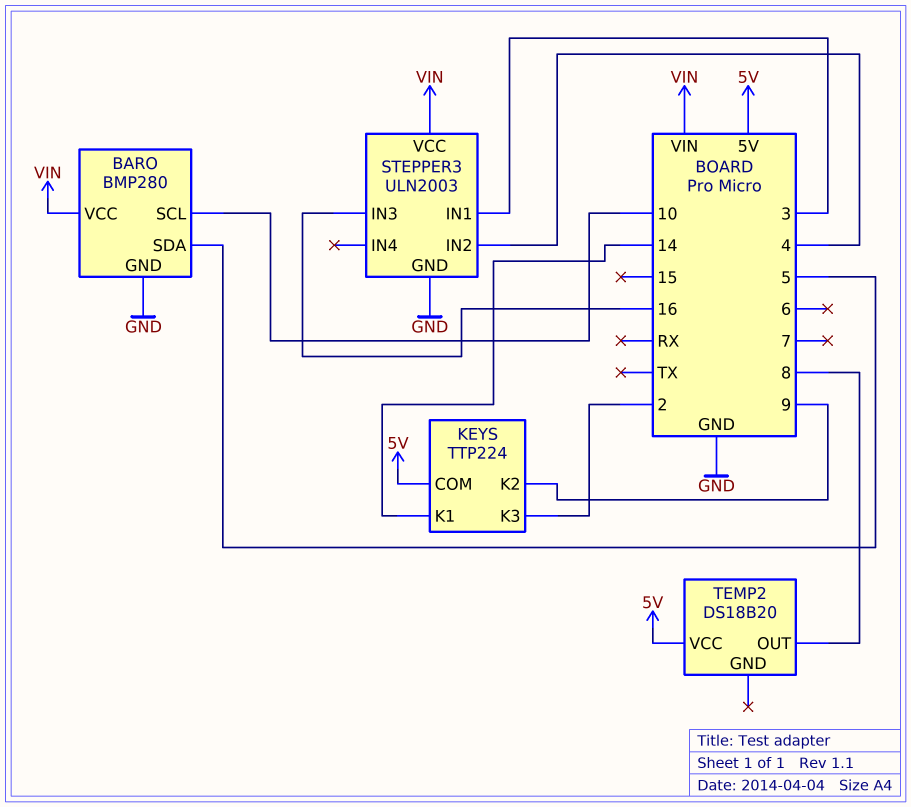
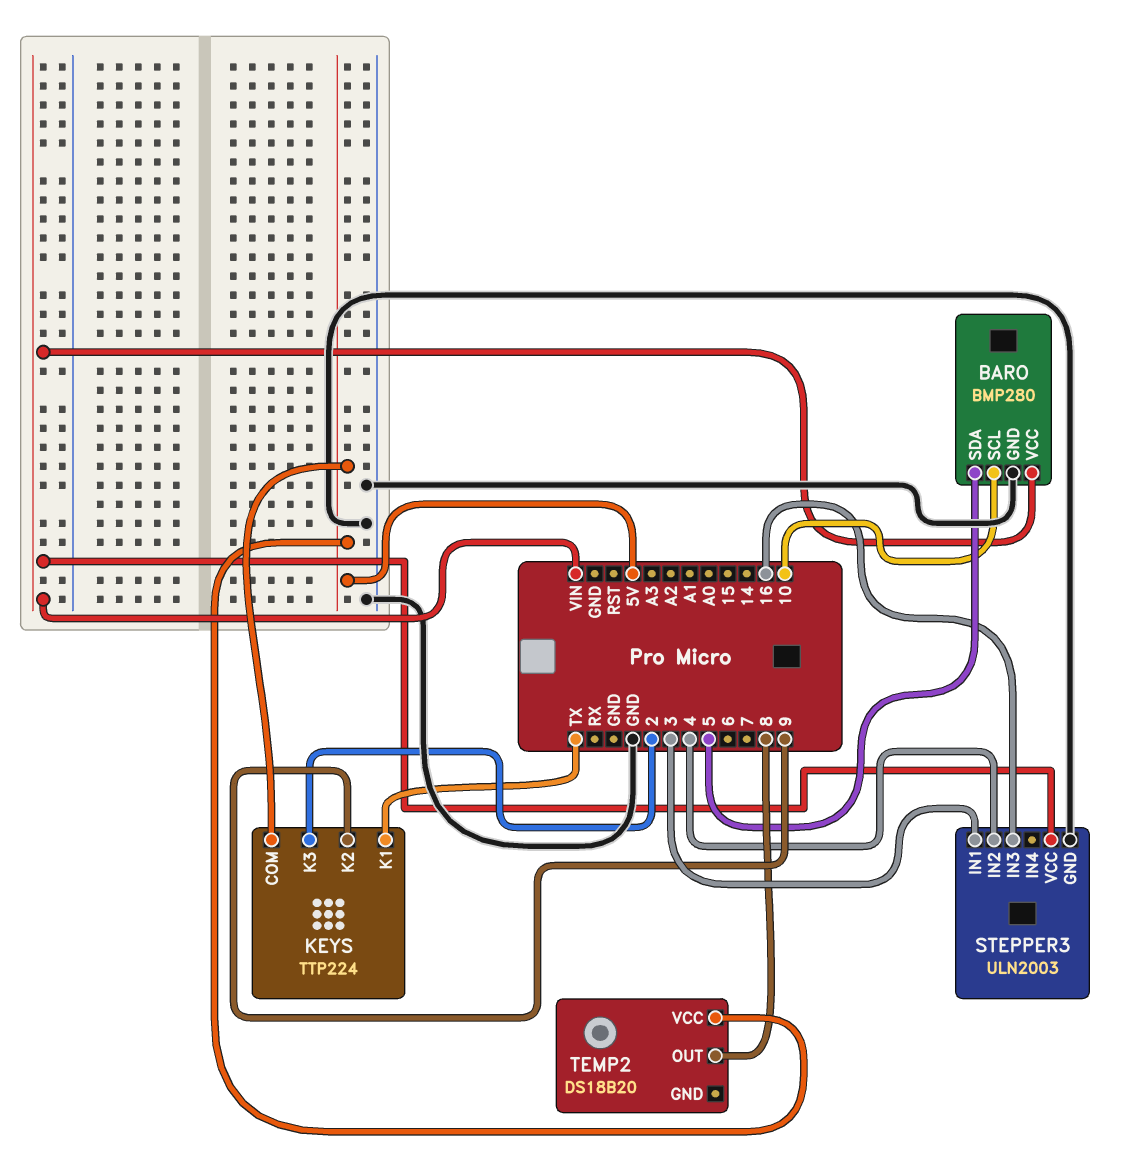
KEYS pin K1: 14 -> TX

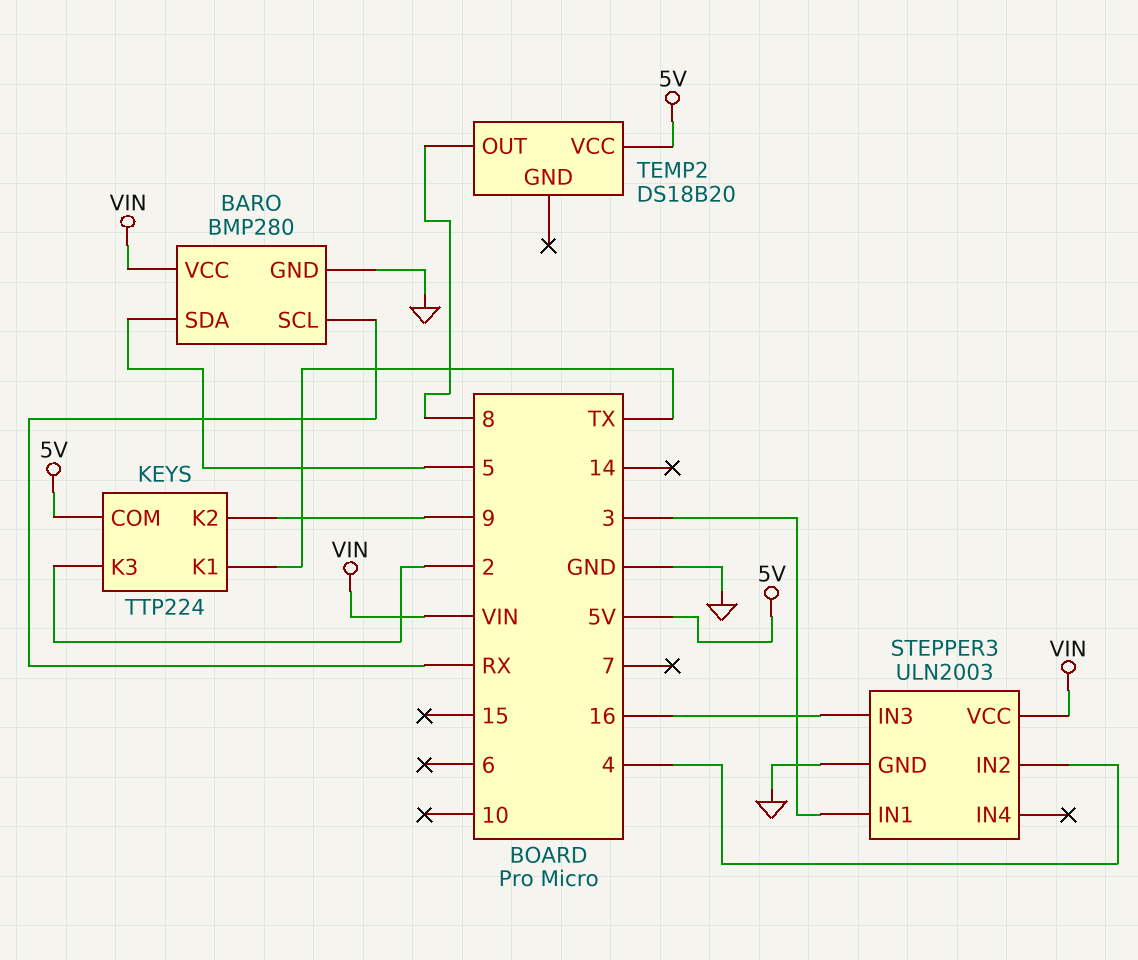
BARO pin SCL: 10 -> RX

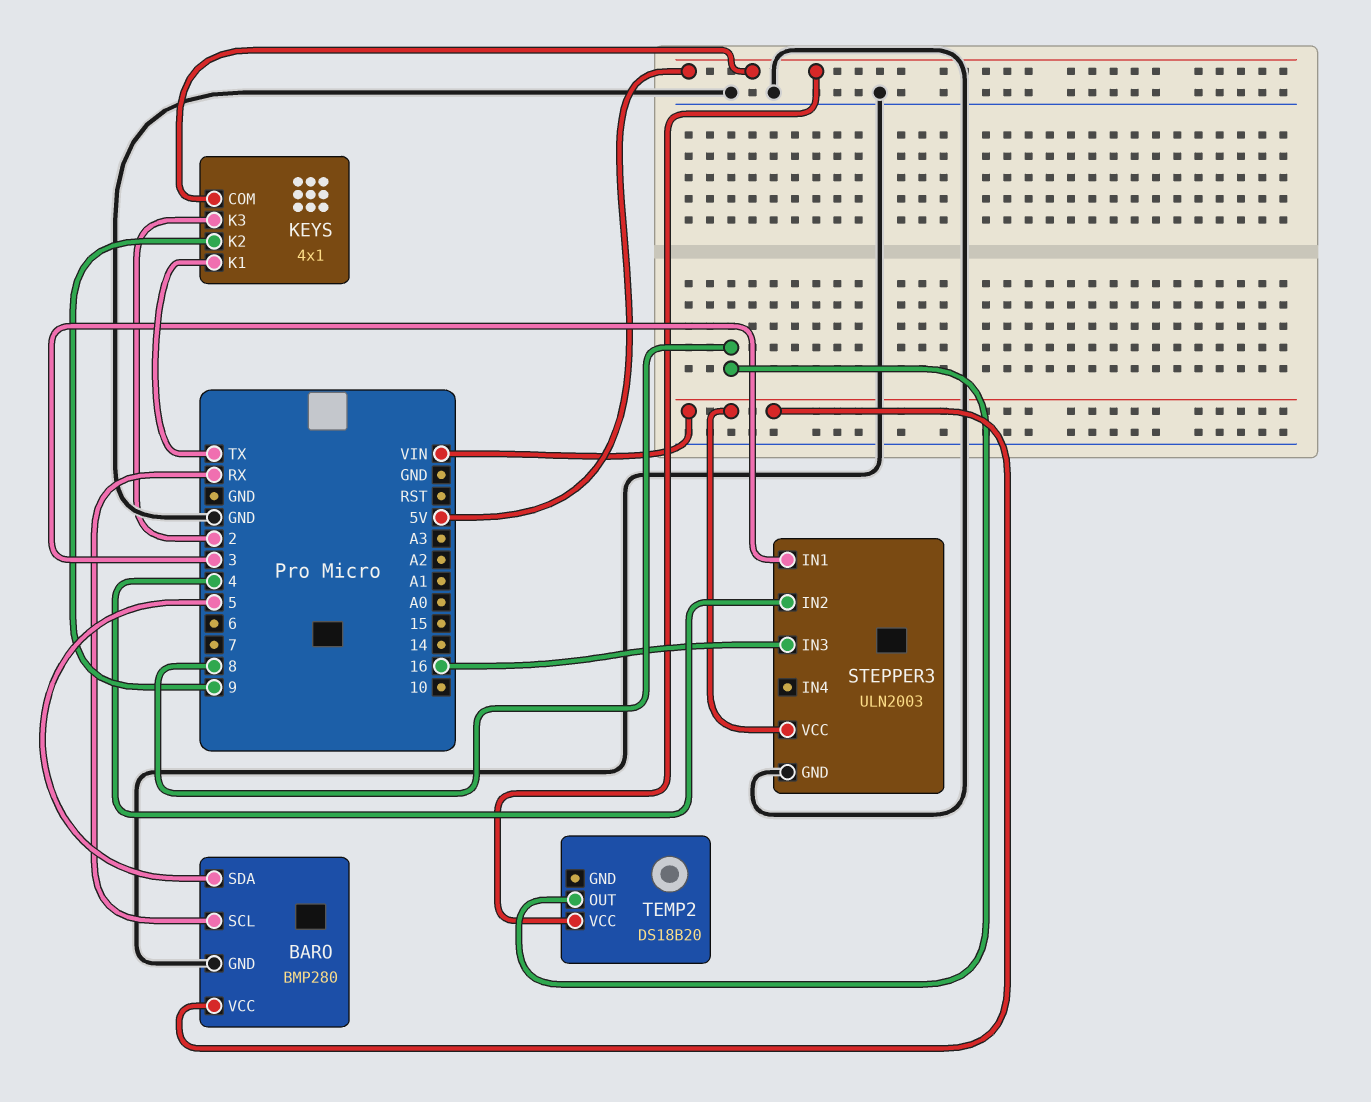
KEYS: TTP224 -> 4x1

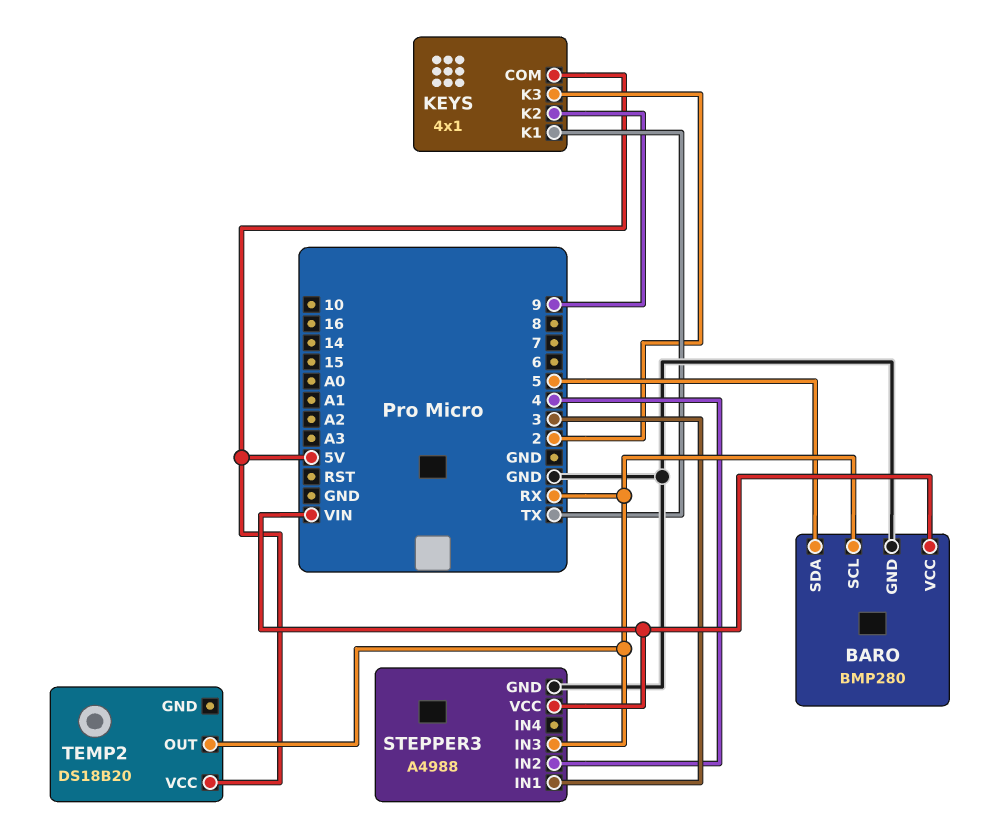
STEPPER3: ULN2003 -> A4988
STEPPER3 pin IN3: 16 -> RX
TEMP2 pin OUT: 8 -> RX

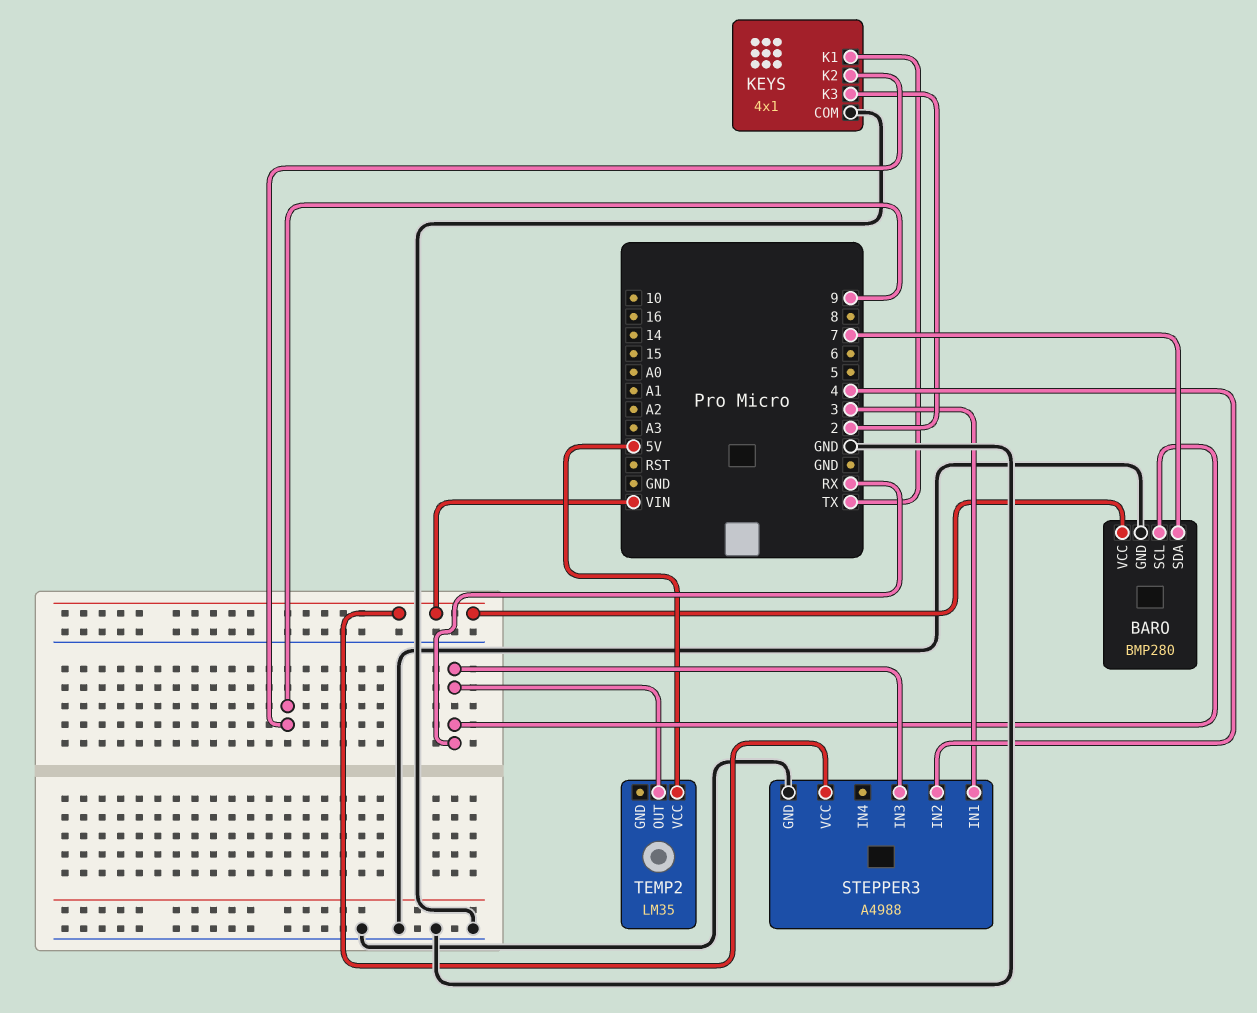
BARO pin SDA: 5 -> 7
KEYS pin COM: 5V -> GND
TEMP2: DS18B20 -> LM35

